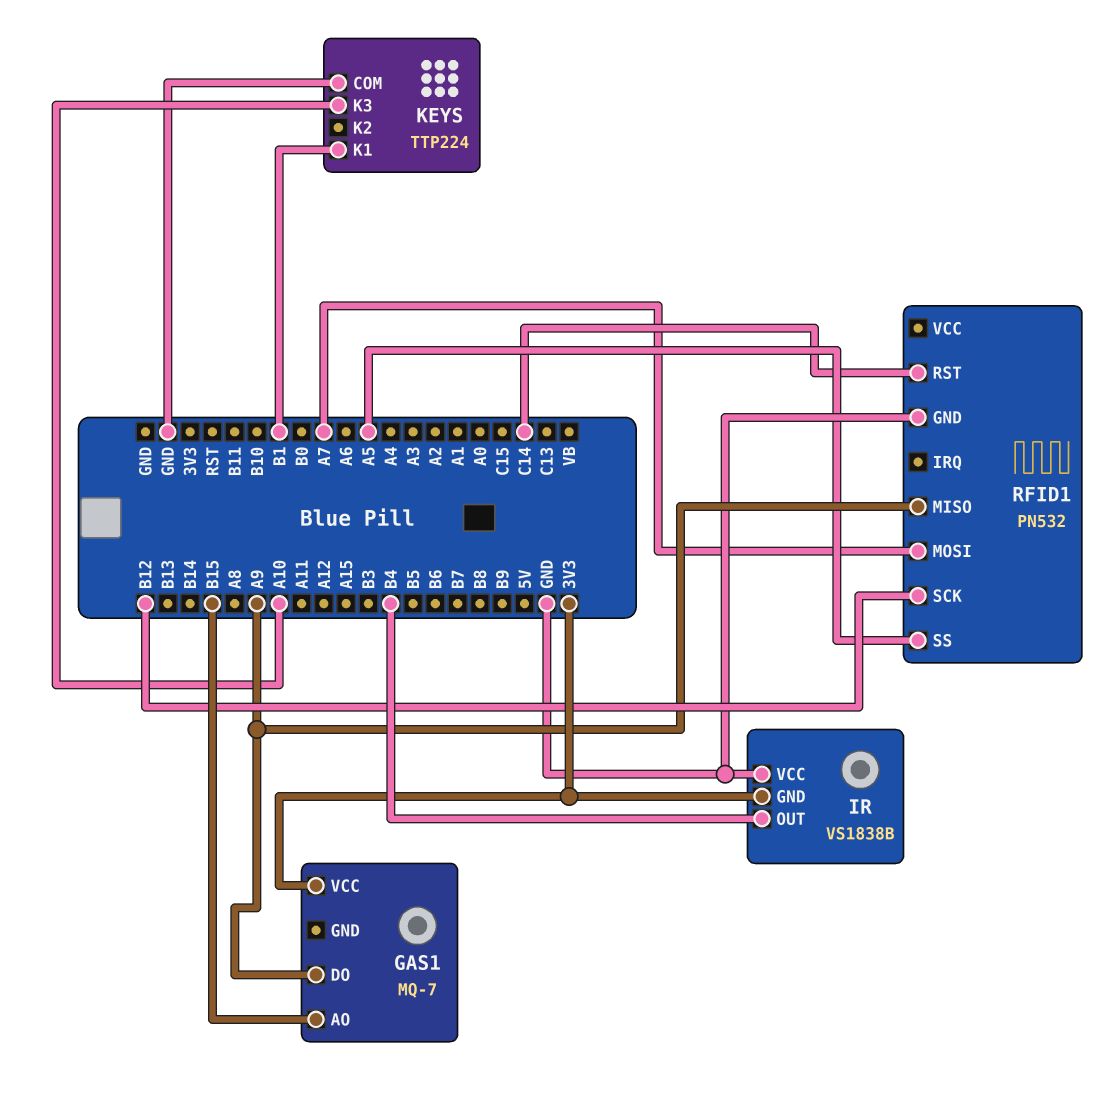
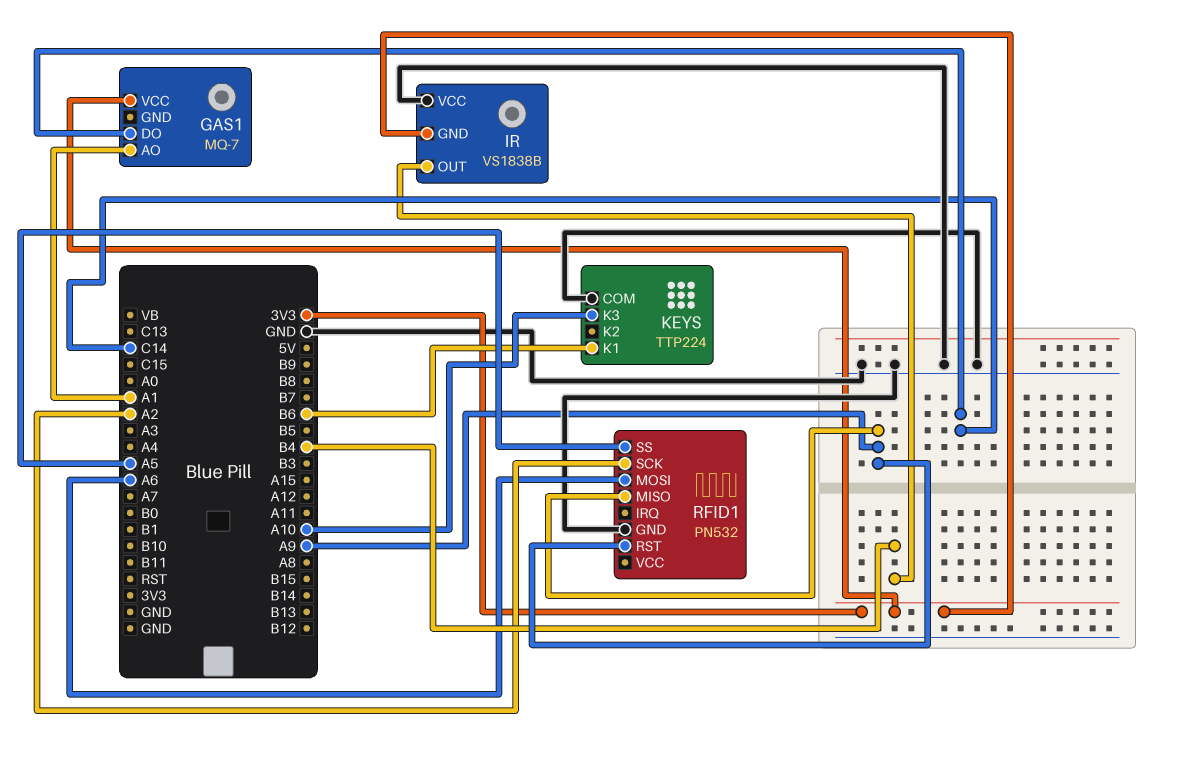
GAS1 pin AO: B15 -> A1
GAS1 pin DO: A9 -> C14
KEYS pin K1: B1 -> B6
RFID1 pin MOSI: A7 -> A6
RFID1 pin RST: C14 -> A9
RFID1 pin SCK: B12 -> A2

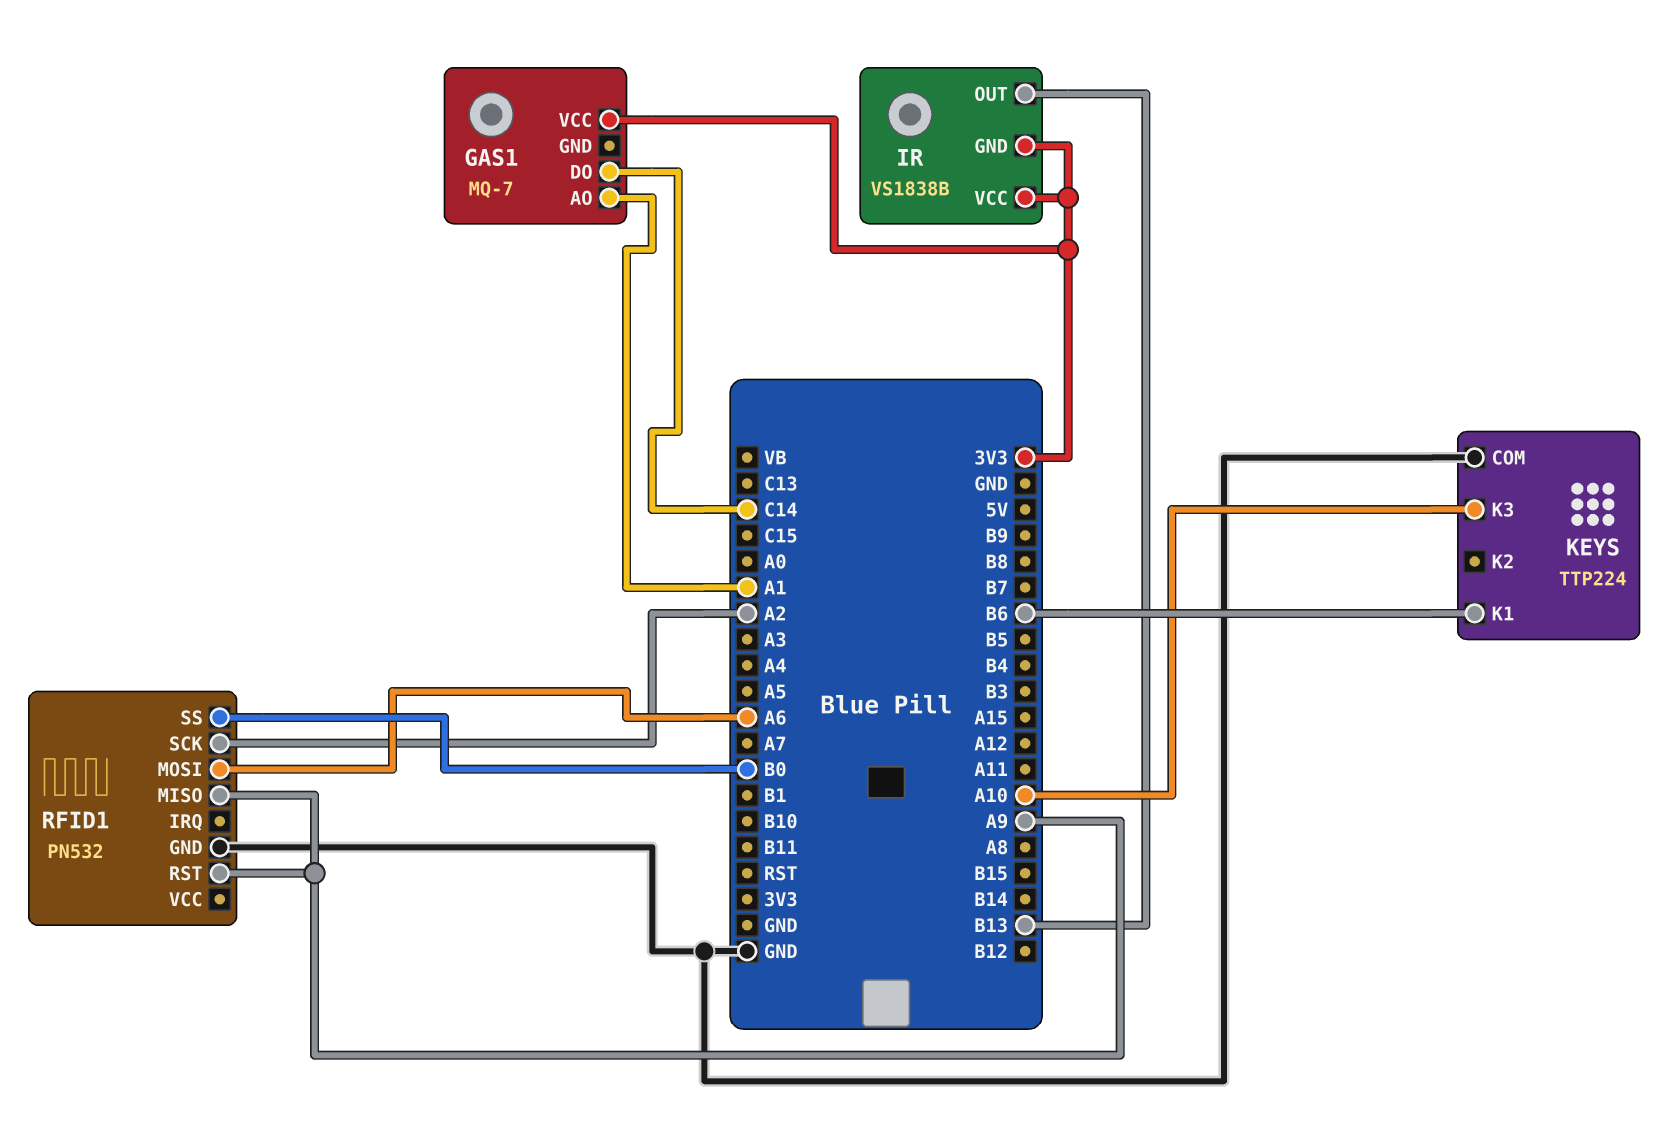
IR pin OUT: B4 -> B13
IR pin VCC: GND -> 3V3
RFID1 pin SS: A5 -> B0

